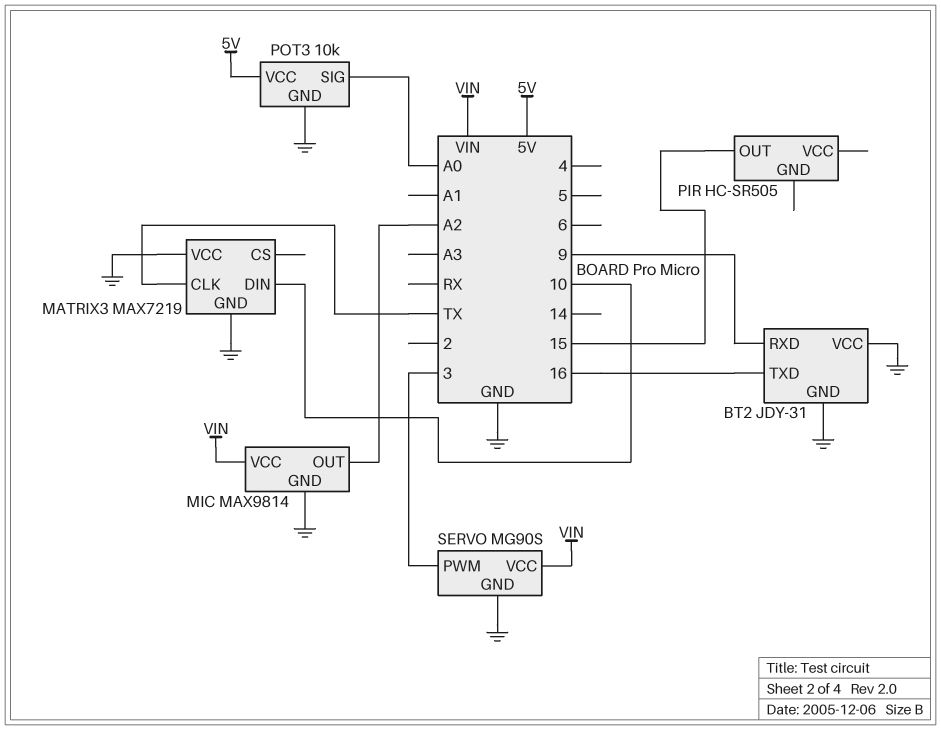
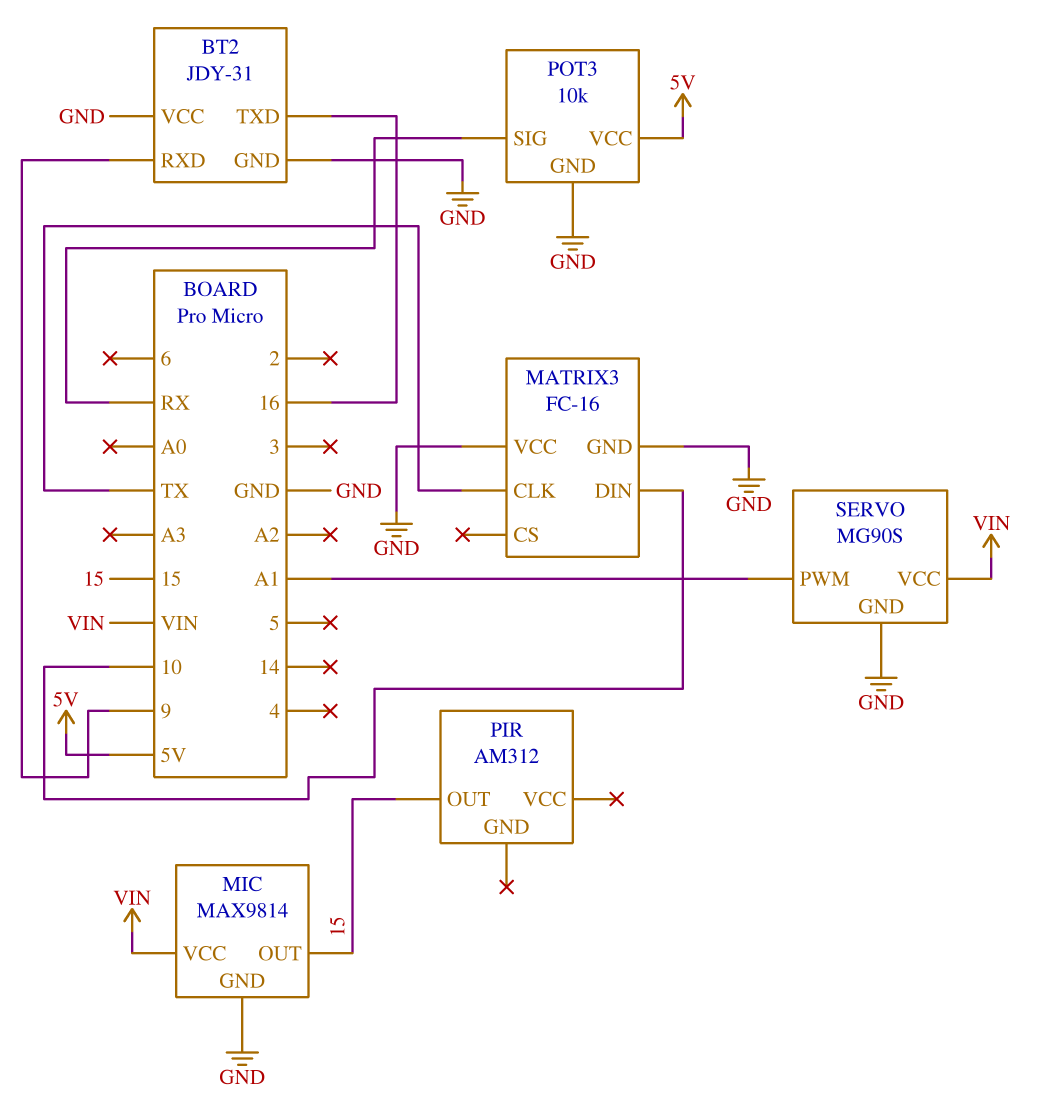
MATRIX3: MAX7219 -> FC-16
MIC pin OUT: A2 -> 15
PIR: HC-SR505 -> AM312
POT3 pin SIG: A0 -> RX
SERVO pin PWM: 3 -> A1

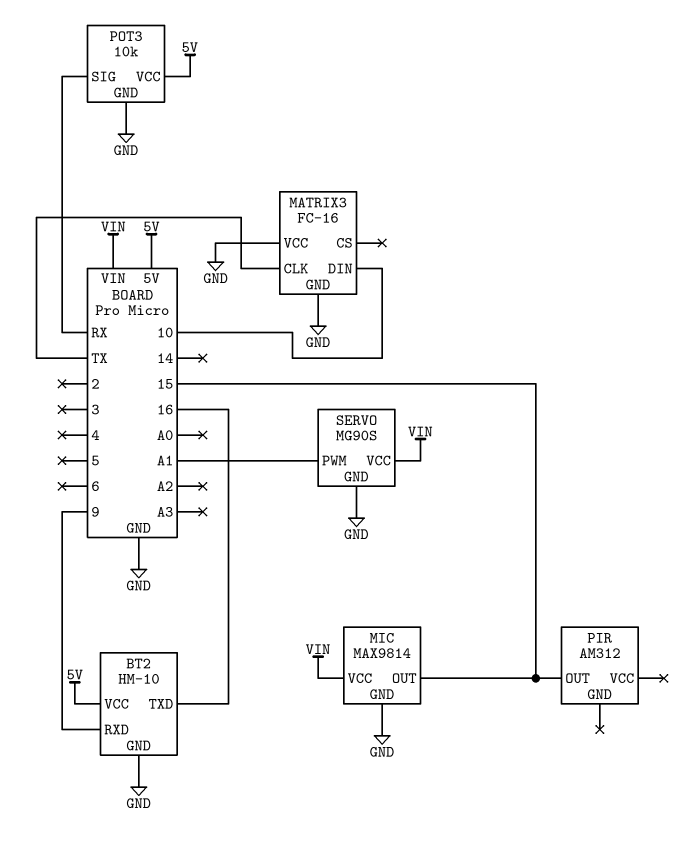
BT2: JDY-31 -> HM-10
BT2 pin VCC: GND -> 5V

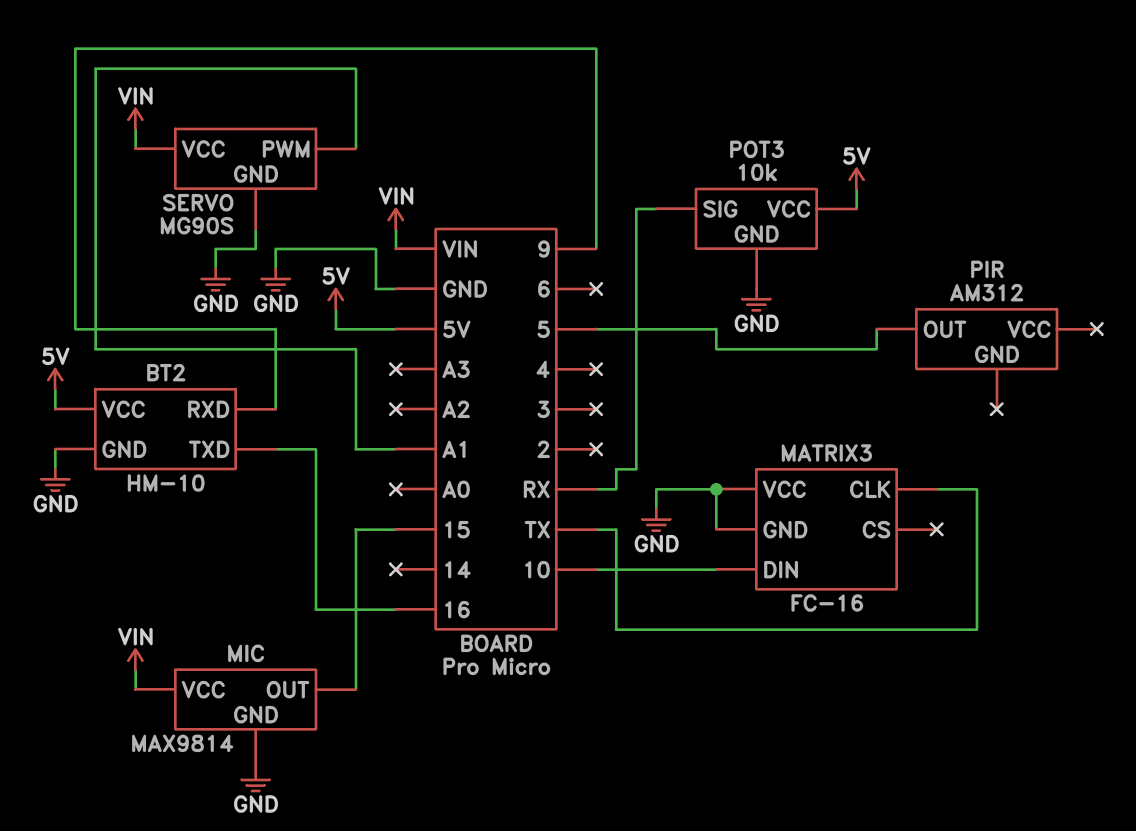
PIR pin OUT: 15 -> 5

